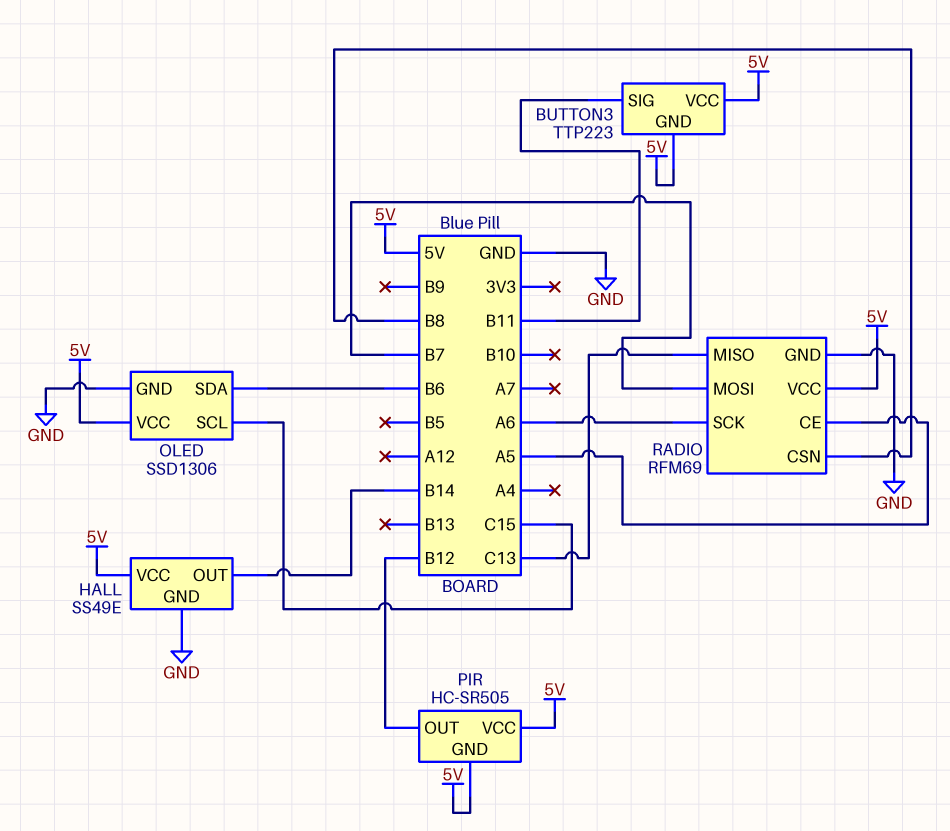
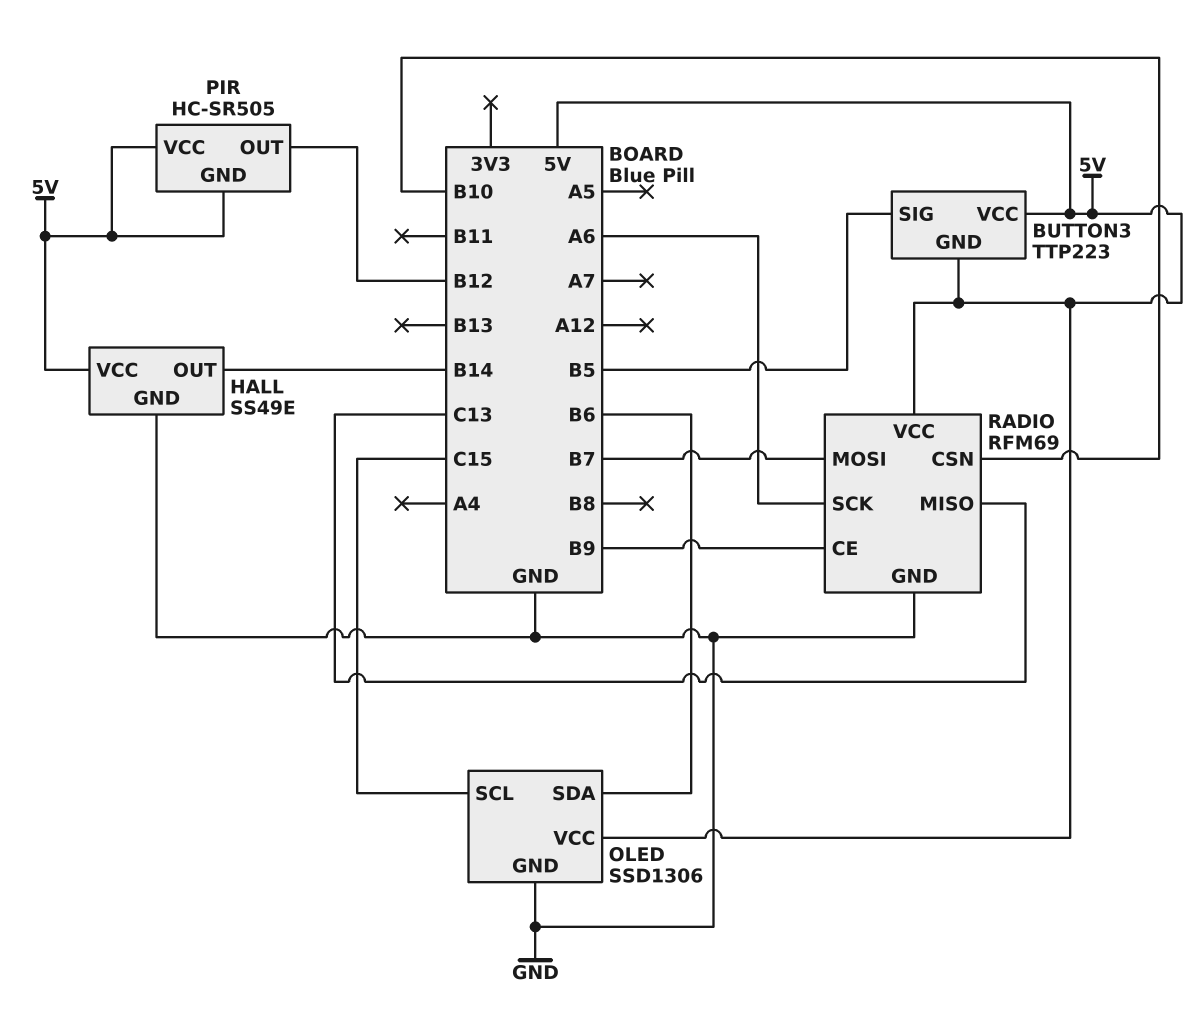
BUTTON3 pin SIG: B11 -> B5
RADIO pin CE: A5 -> B9
RADIO pin CSN: B8 -> B10

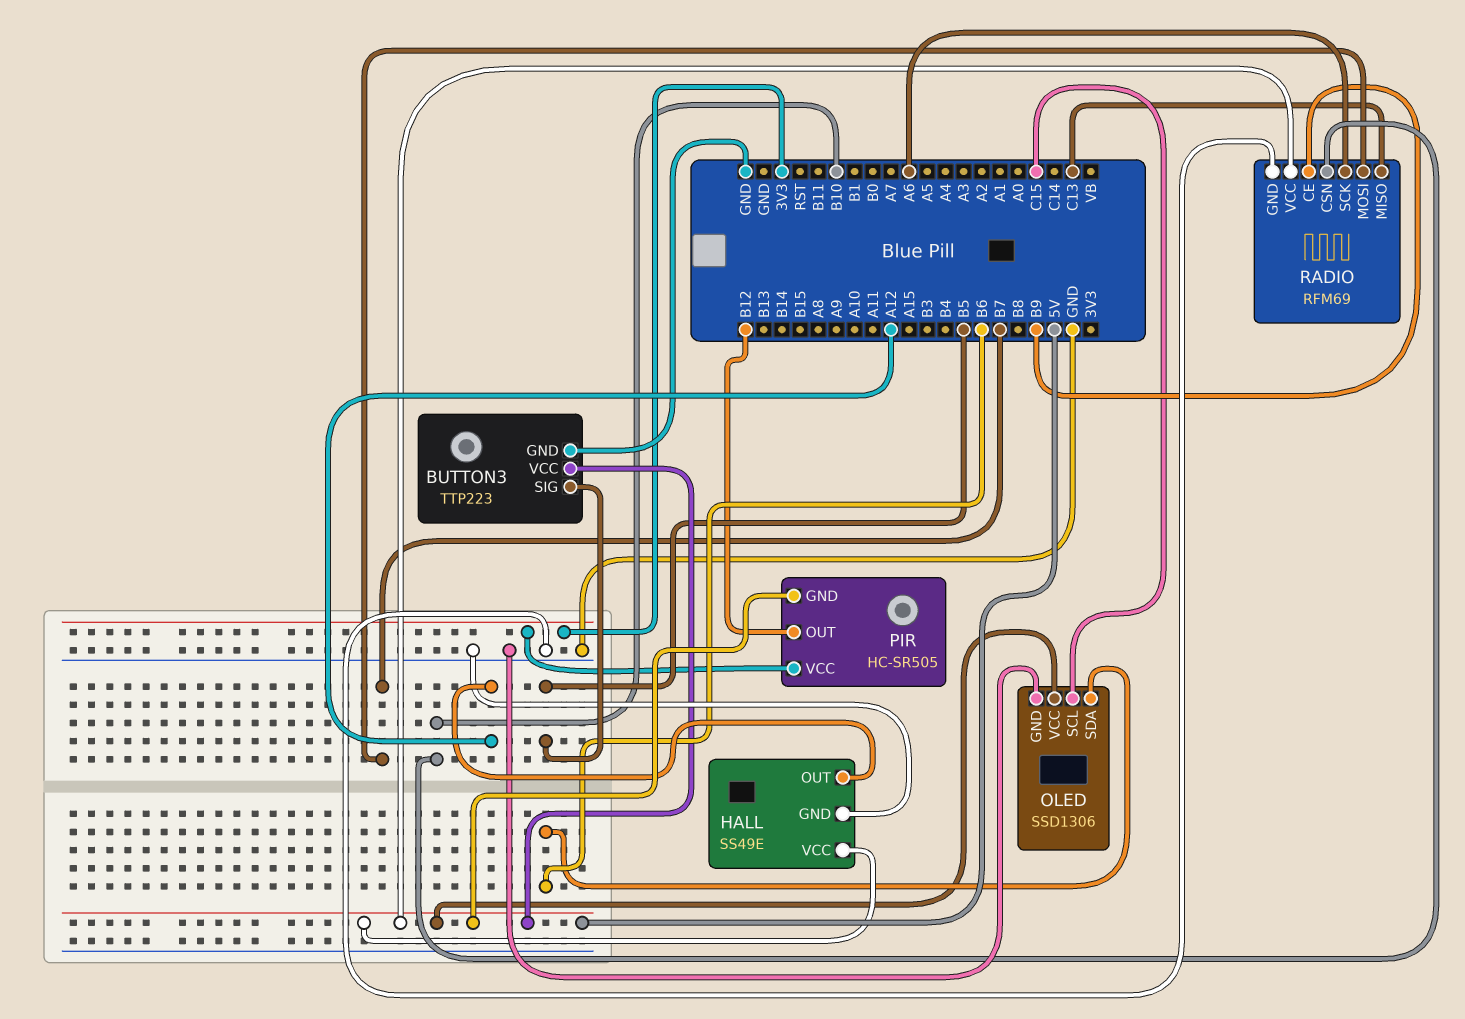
BUTTON3 pin GND: 5V -> GND
HALL pin OUT: B14 -> A12
PIR pin VCC: 5V -> 3V3

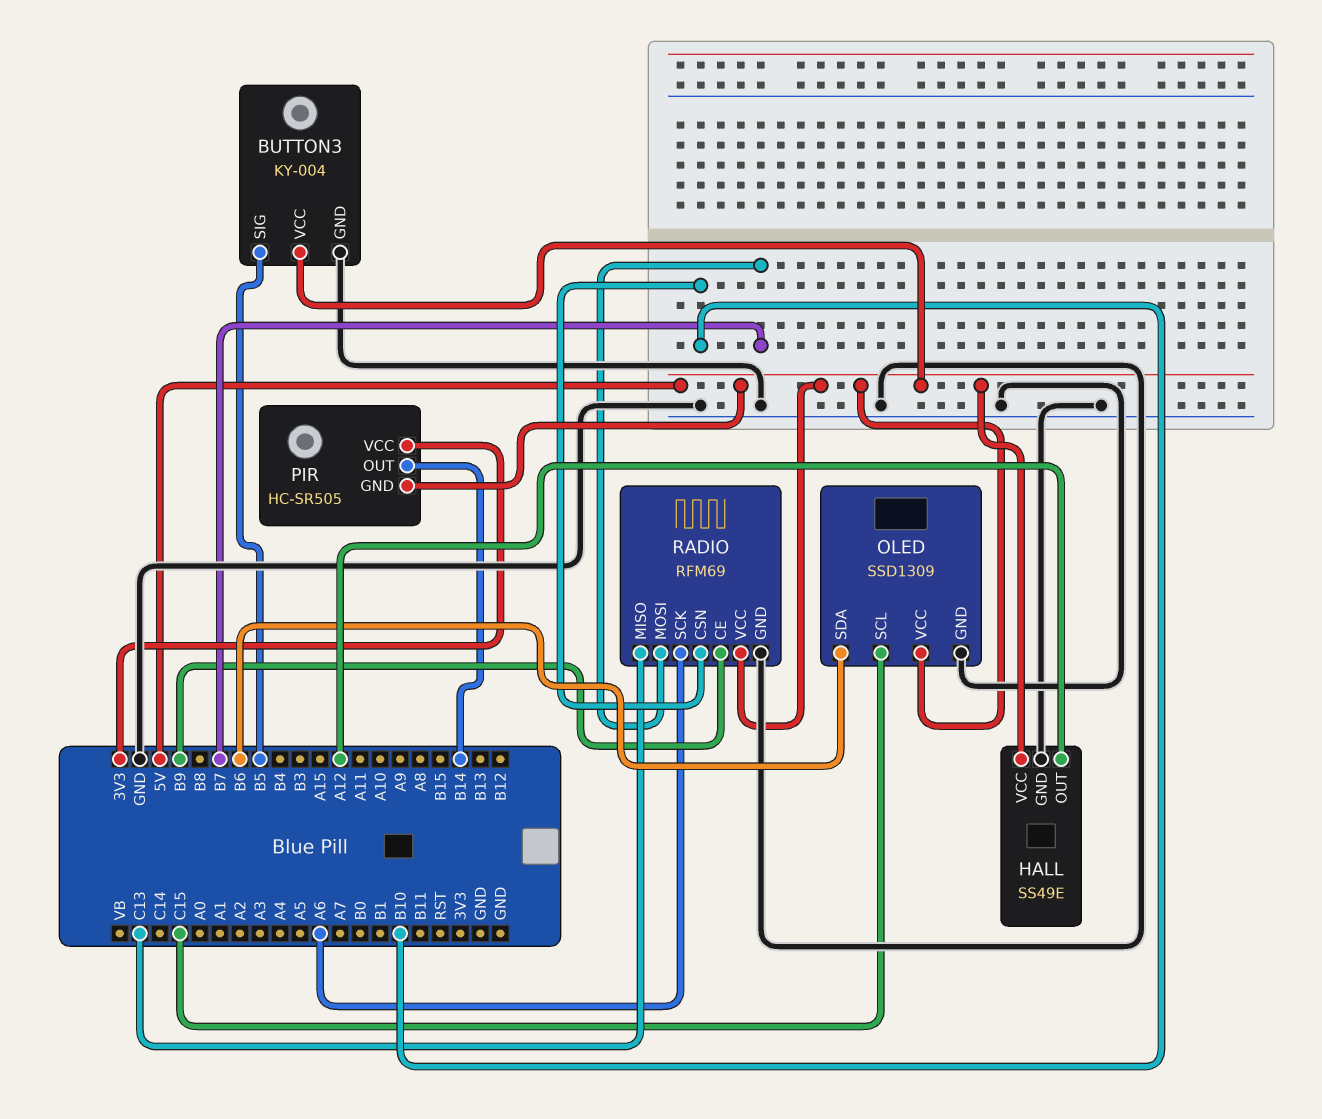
BUTTON3: TTP223 -> KY-004
OLED: SSD1306 -> SSD1309
PIR pin OUT: B12 -> B14

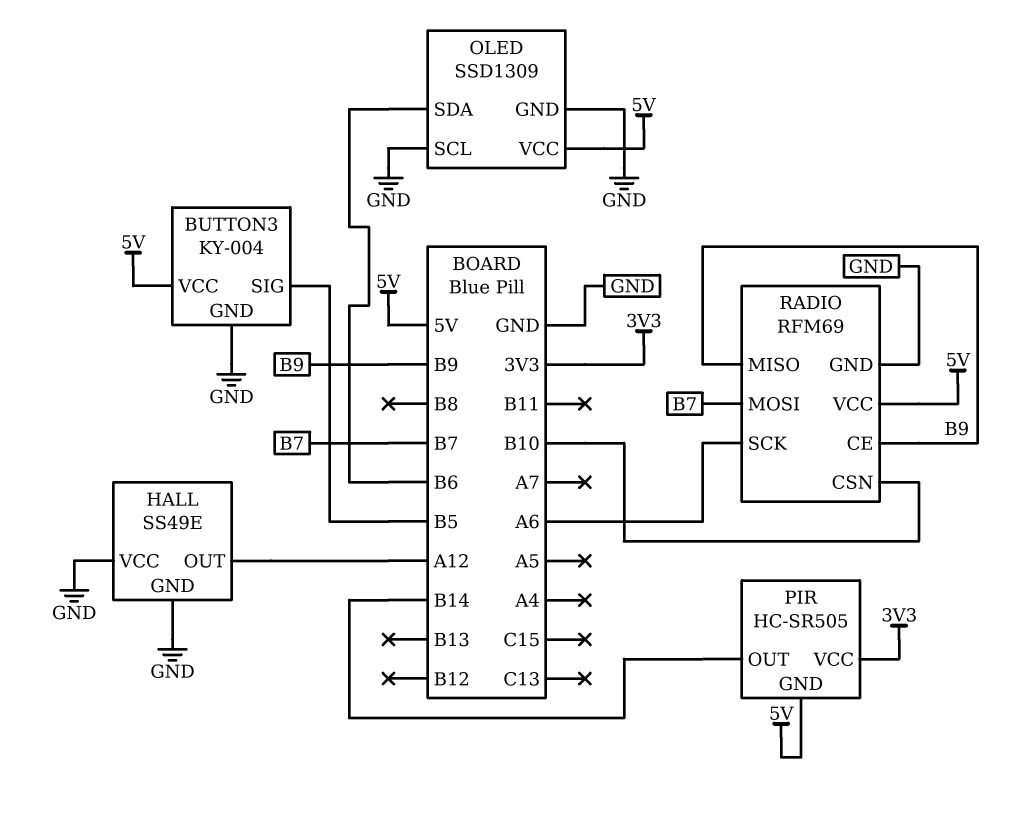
HALL pin VCC: 5V -> GND
OLED pin SCL: C15 -> GND
RADIO pin MISO: C13 -> B9

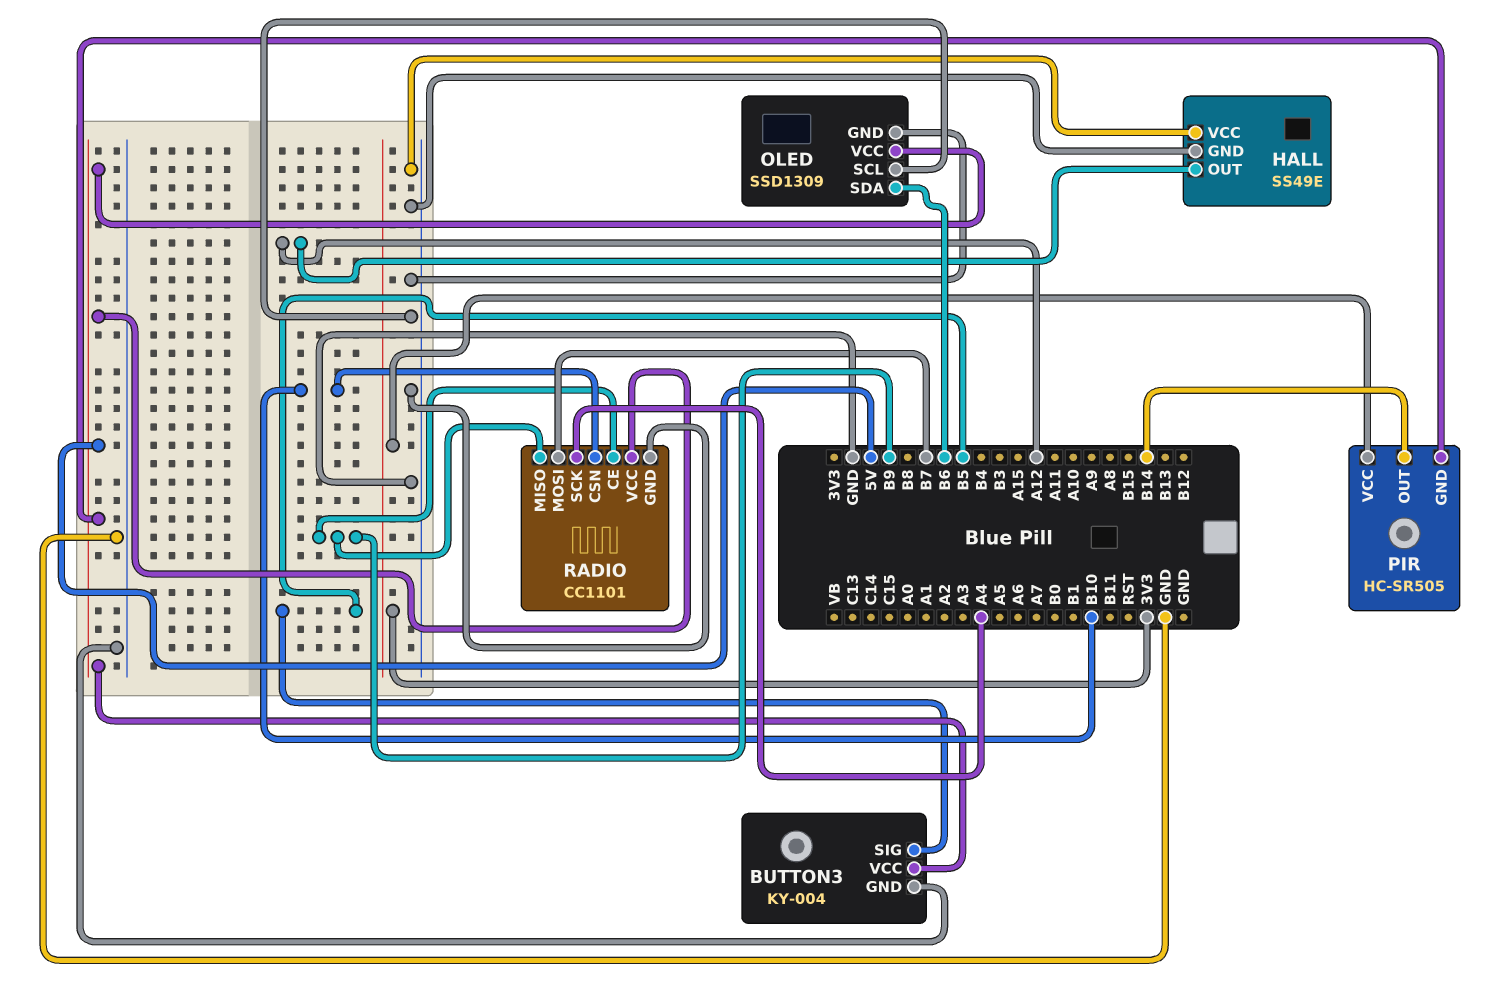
RADIO: RFM69 -> CC1101
RADIO pin SCK: A6 -> A4

